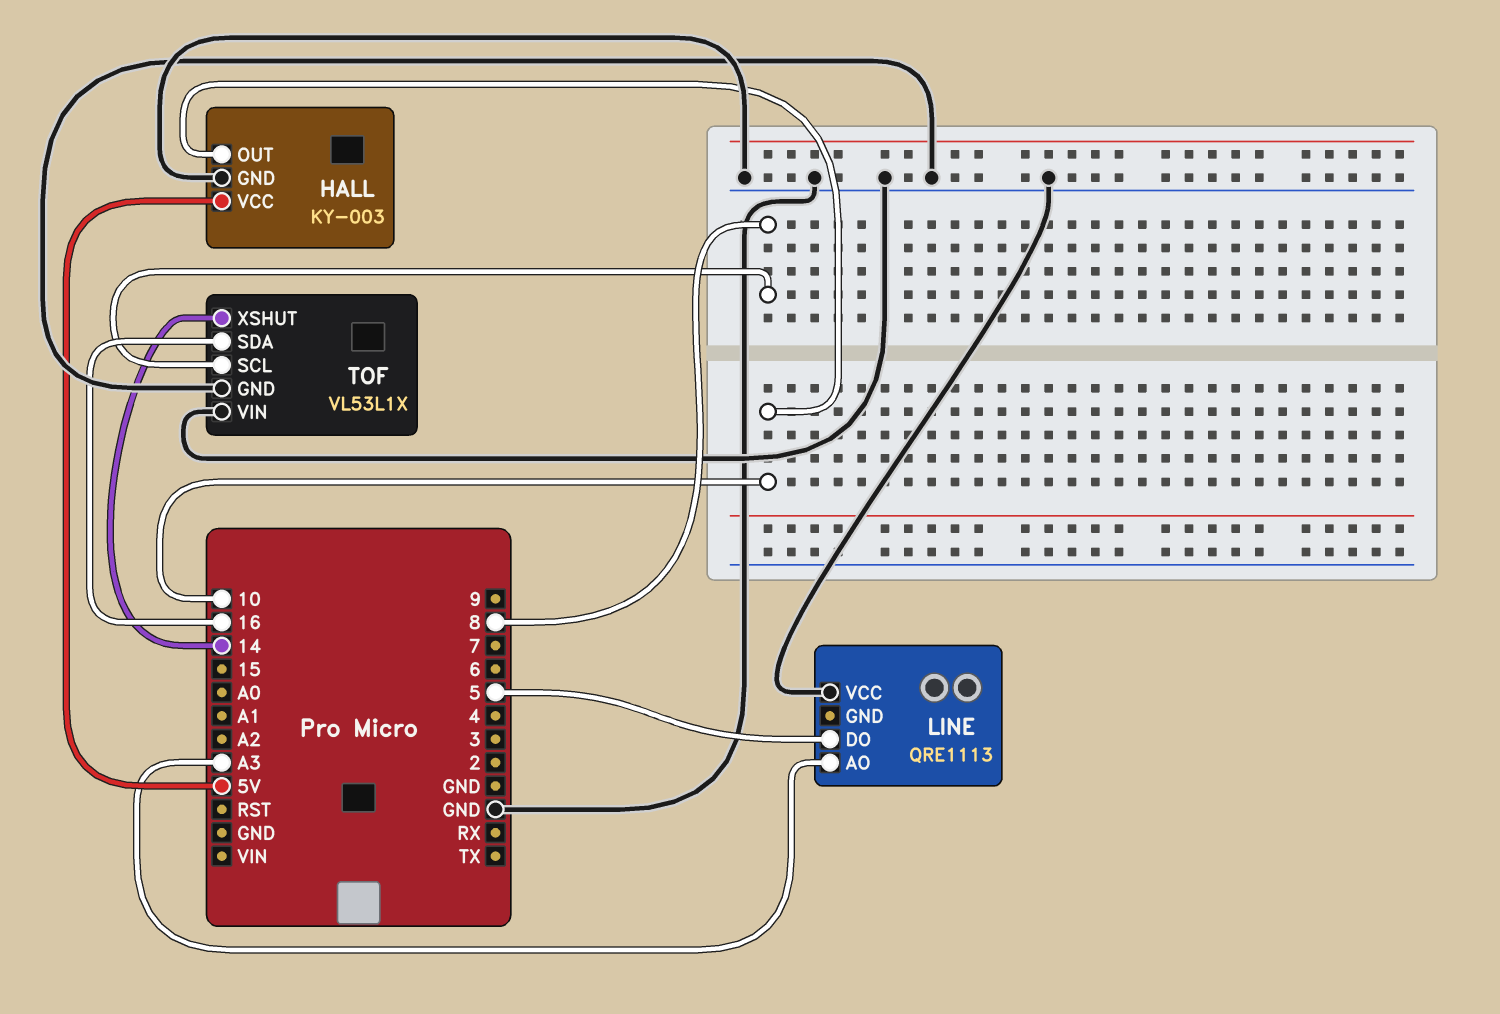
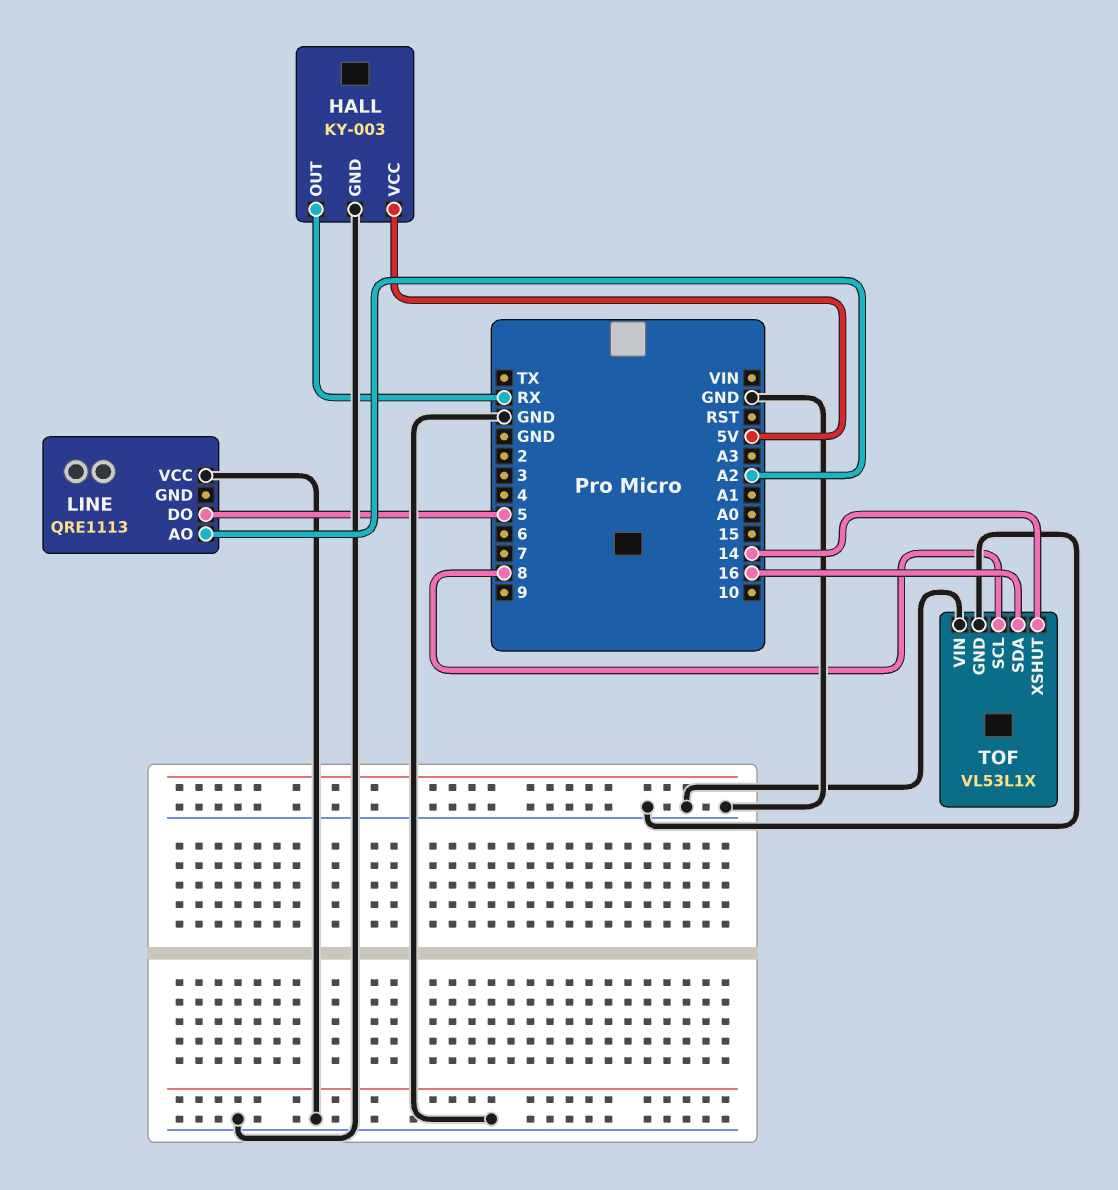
HALL pin OUT: 10 -> RX
LINE pin AO: A3 -> A2

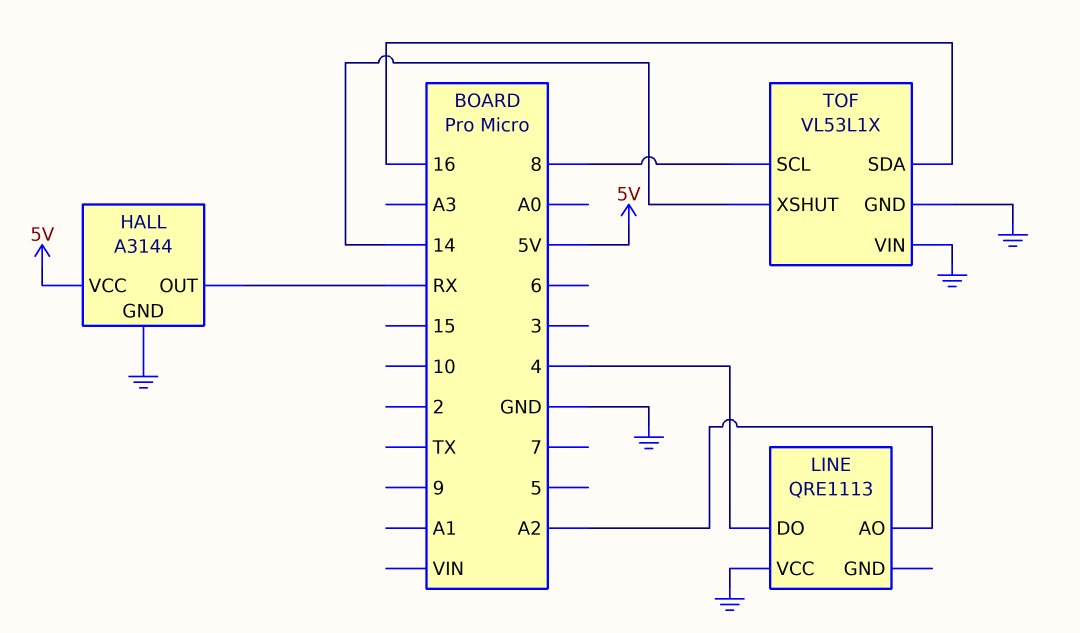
HALL: KY-003 -> A3144
LINE pin DO: 5 -> 4

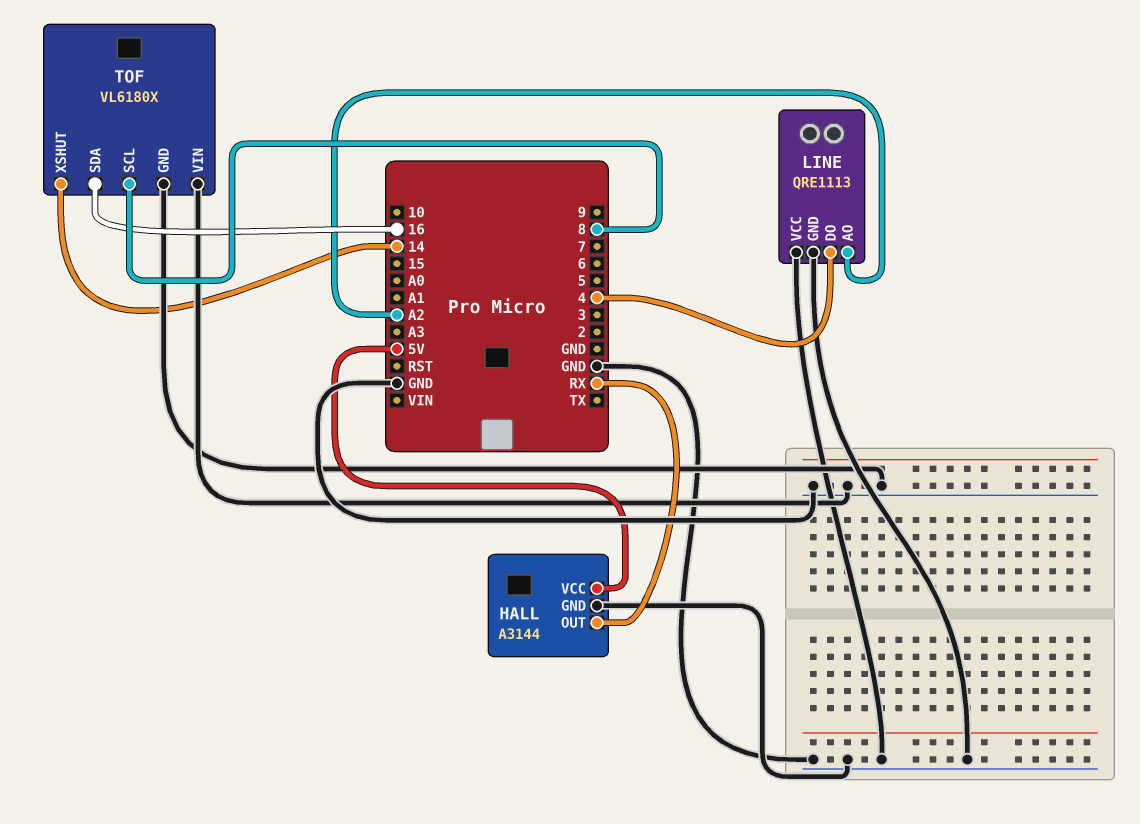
LINE pin GND: none -> GND
TOF: VL53L1X -> VL6180X

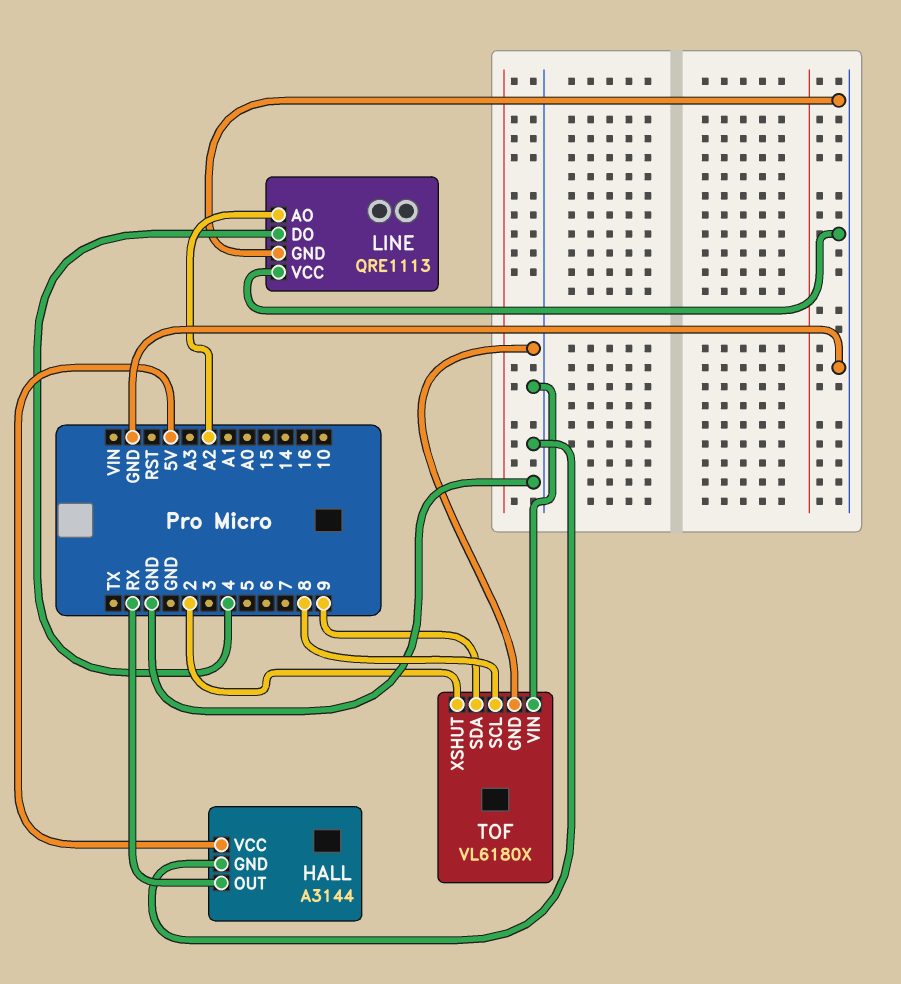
TOF pin SDA: 16 -> 9
TOF pin XSHUT: 14 -> 2

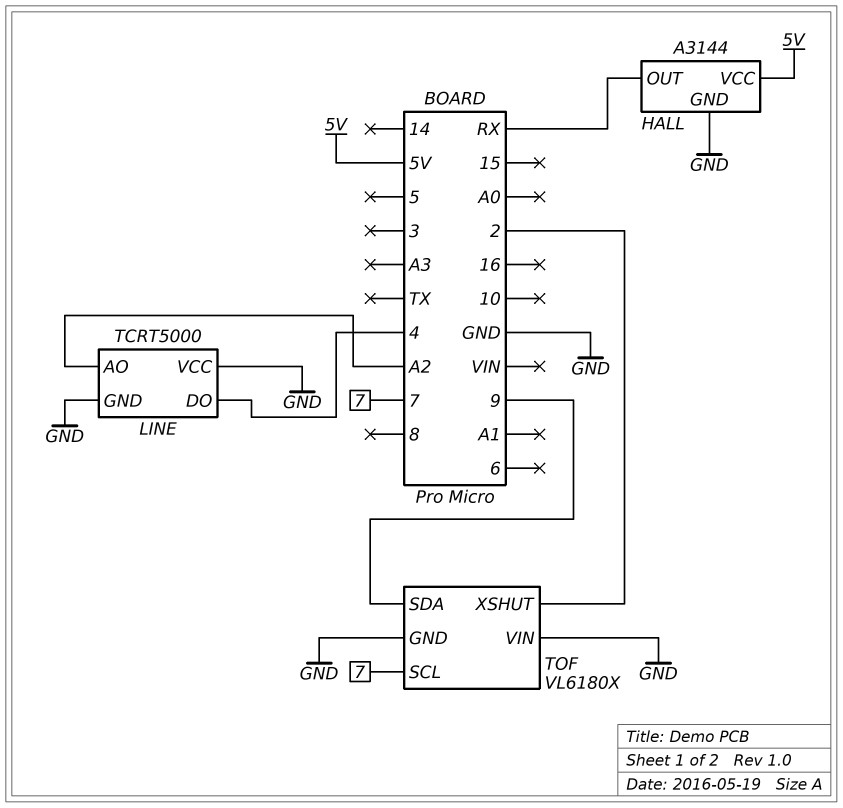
LINE: QRE1113 -> TCRT5000
TOF pin SCL: 8 -> 7

